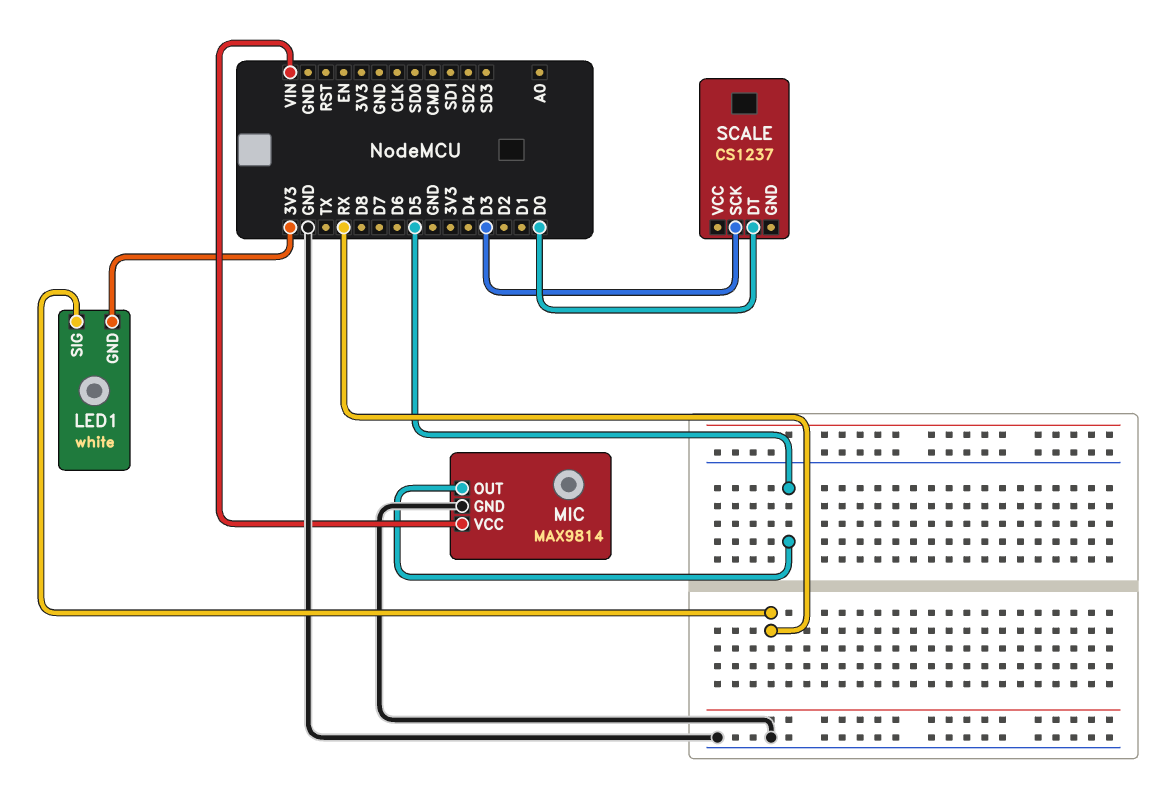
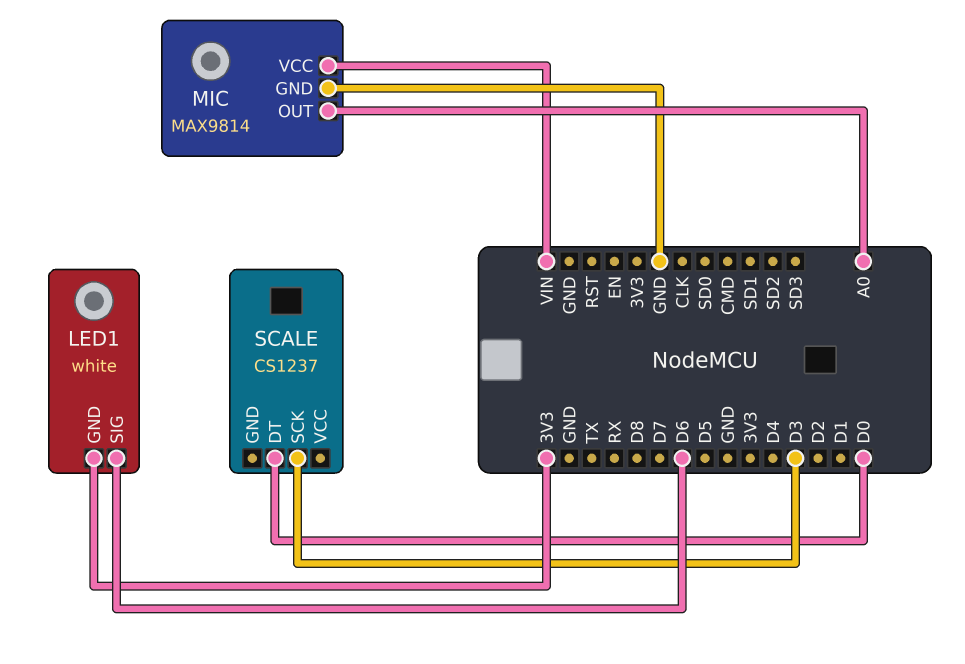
LED1 pin SIG: RX -> D6
MIC pin OUT: D5 -> A0

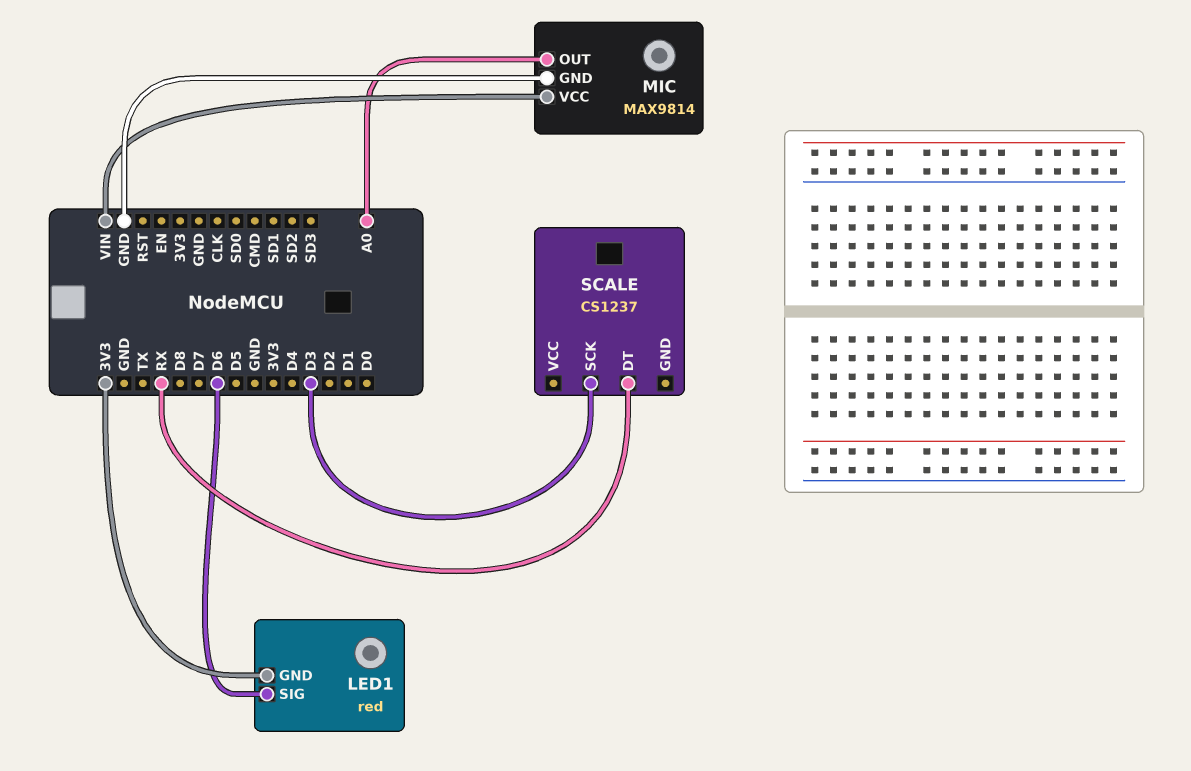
LED1: white -> red
SCALE pin DT: D0 -> RX

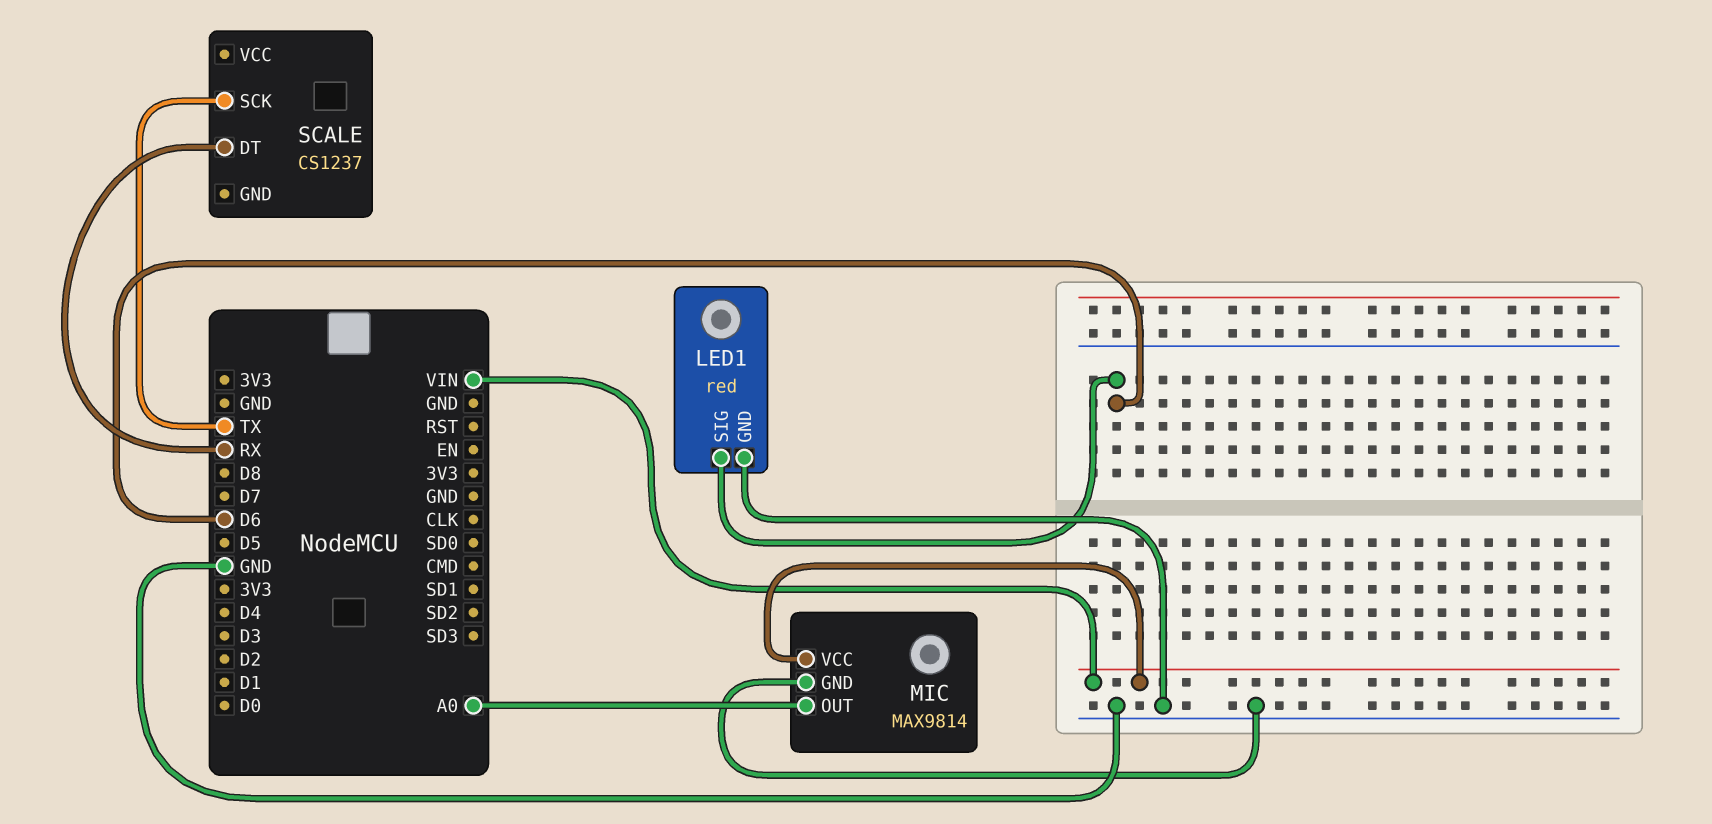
LED1 pin GND: 3V3 -> GND
SCALE pin SCK: D3 -> TX

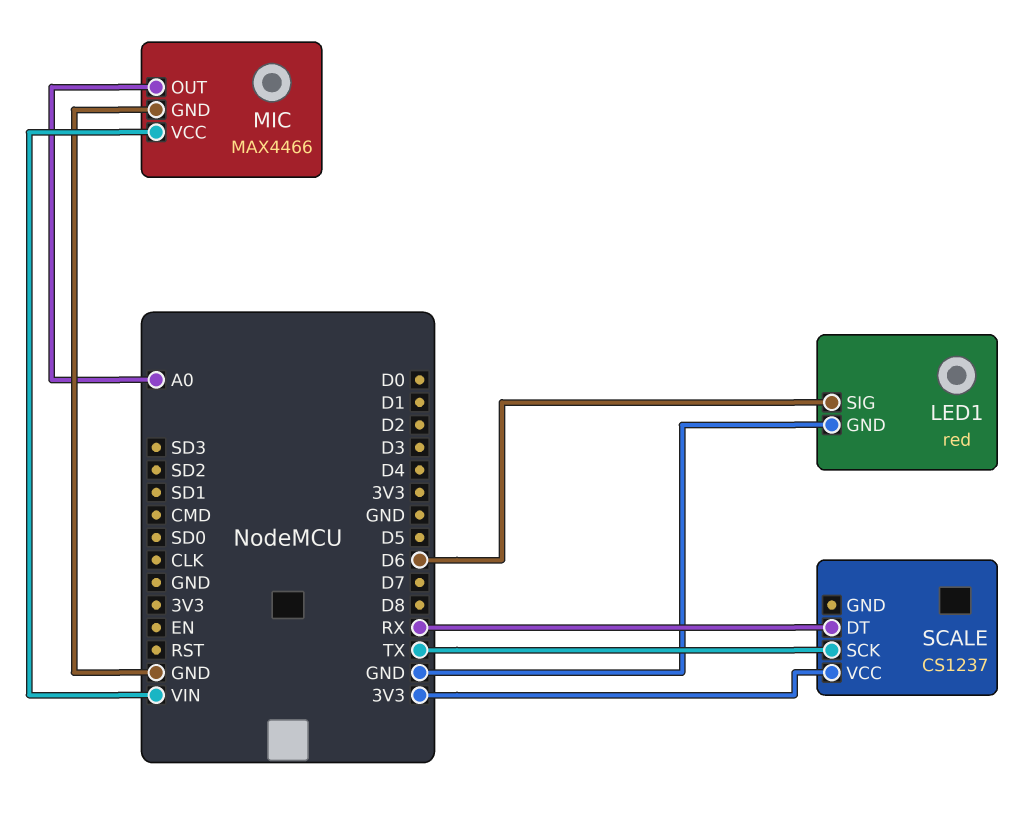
MIC: MAX9814 -> MAX4466
SCALE pin VCC: none -> 3V3

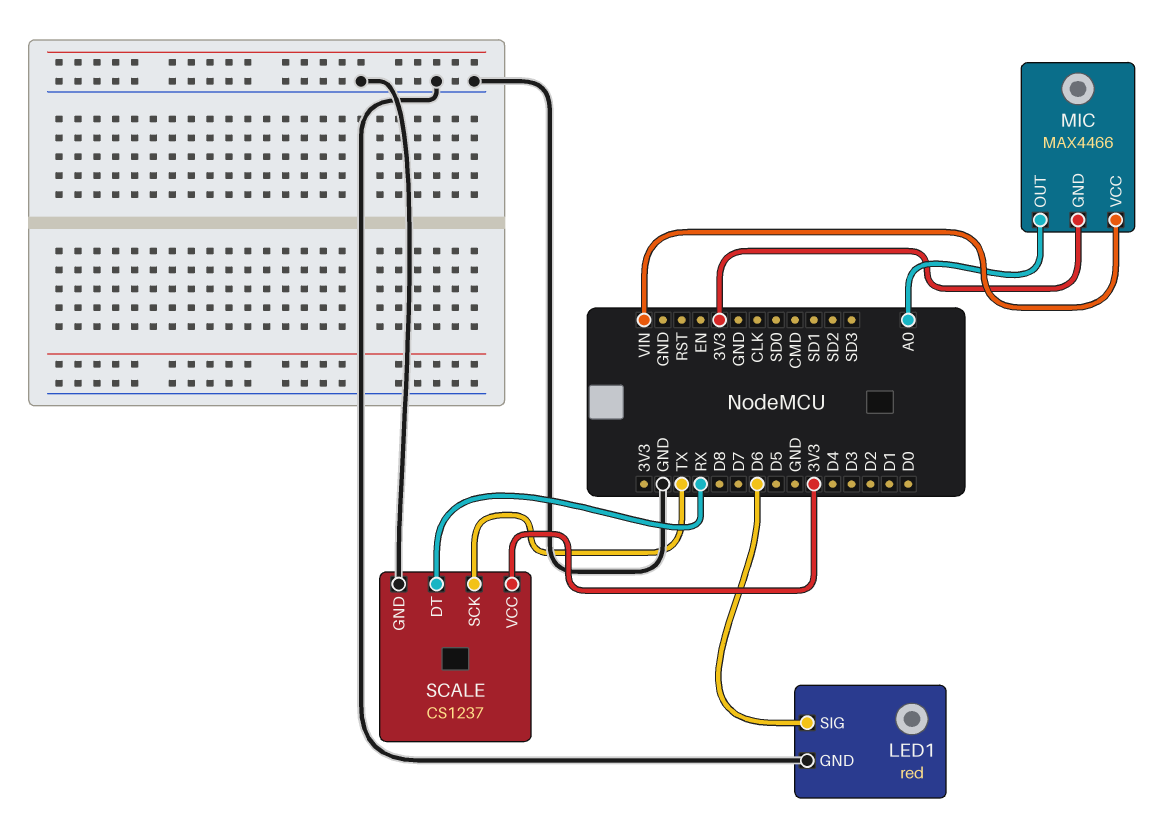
MIC pin GND: GND -> 3V3
SCALE pin GND: none -> GND

